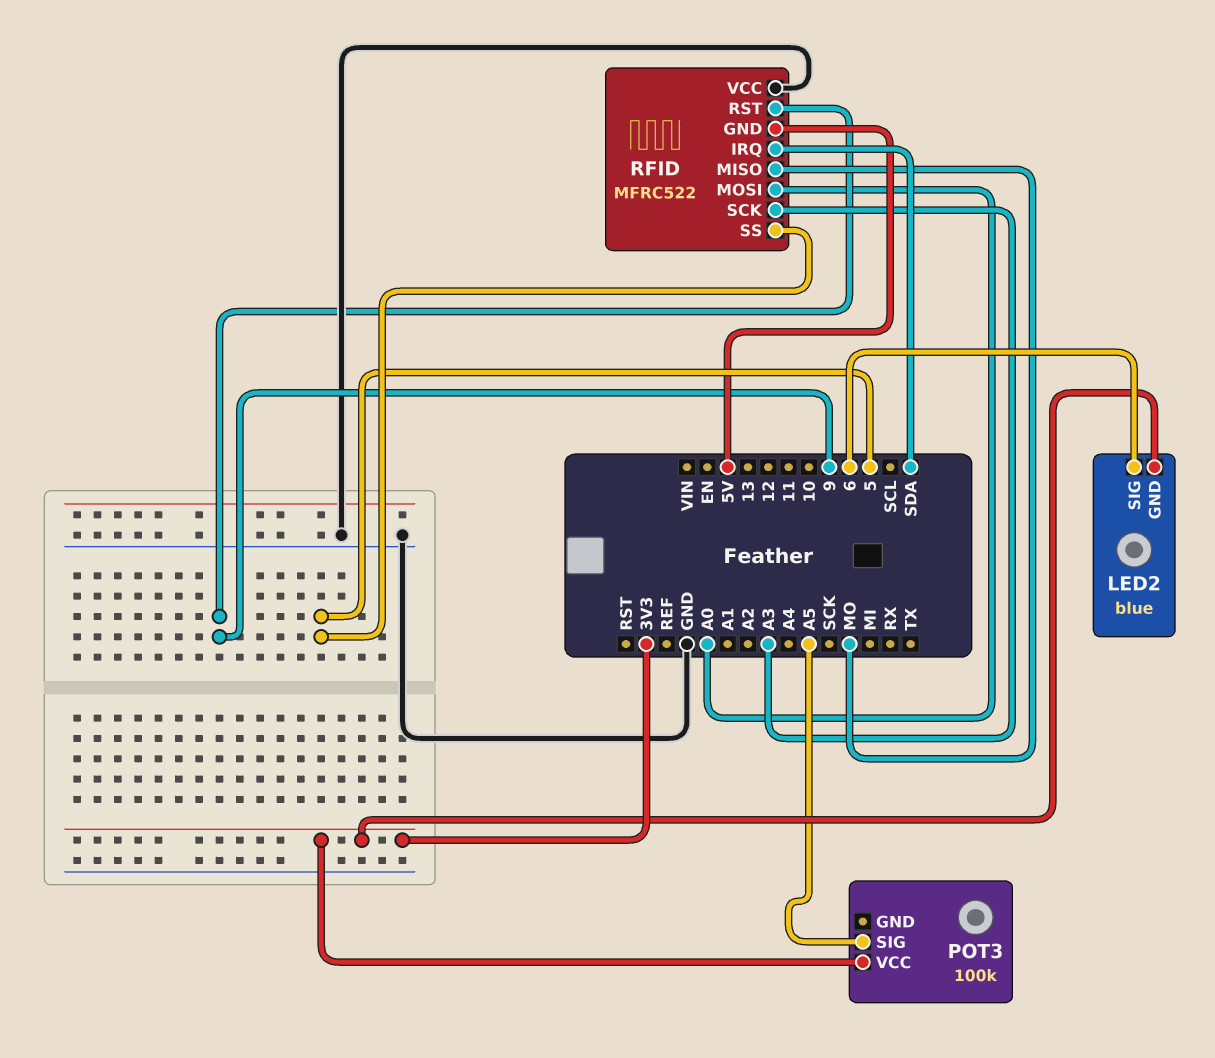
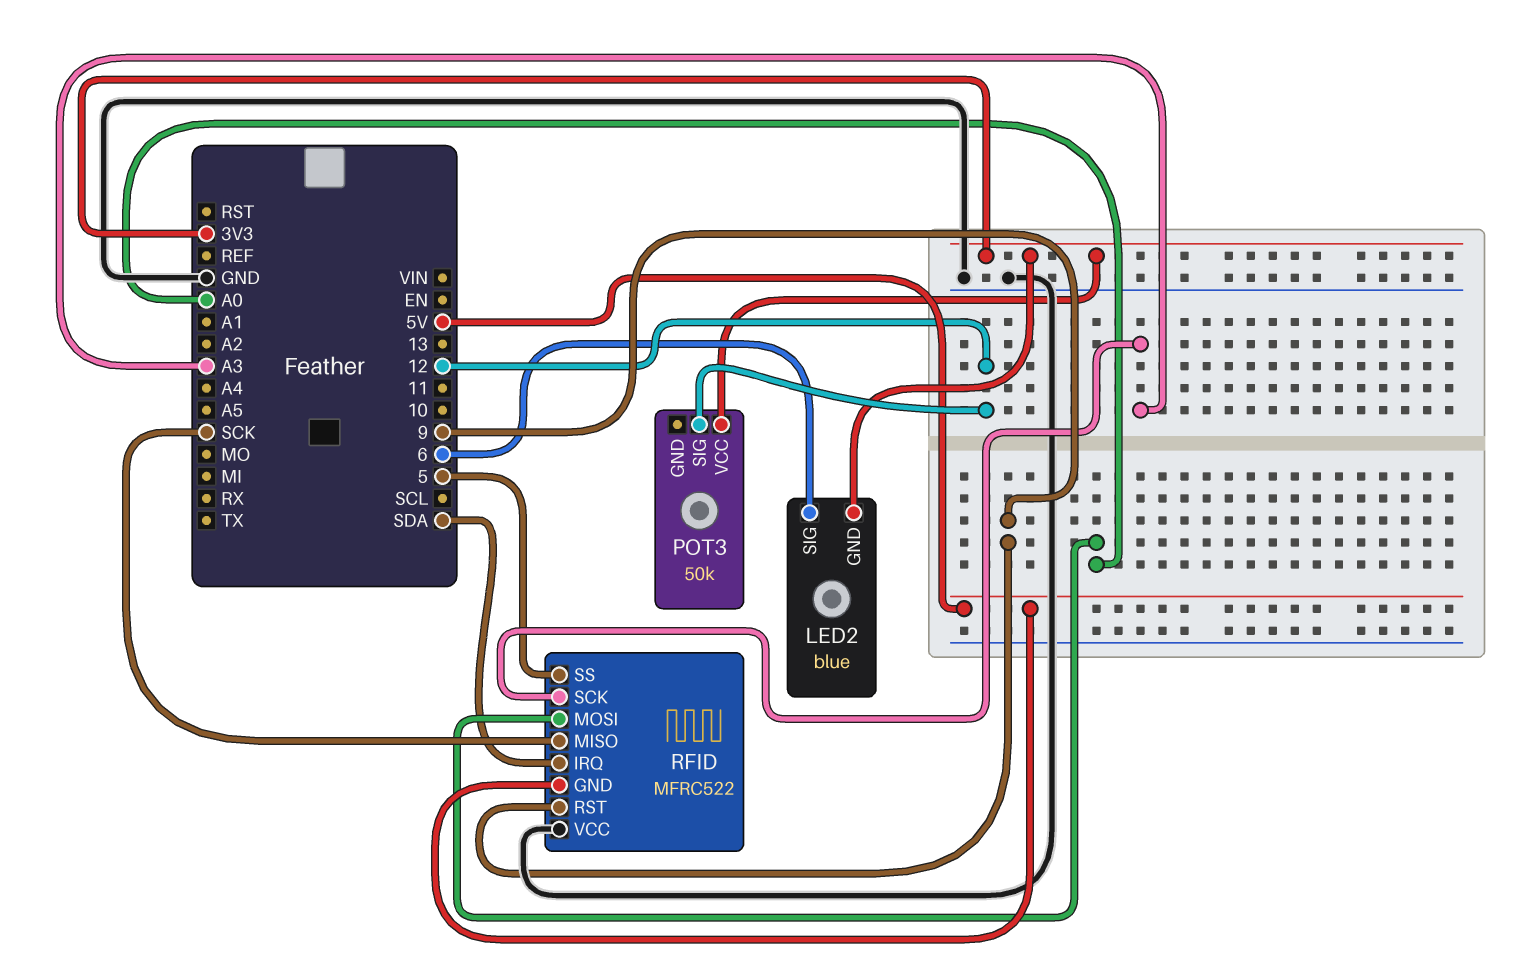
POT3: 100k -> 50k
POT3 pin SIG: A5 -> 12
RFID pin MISO: MO -> SCK

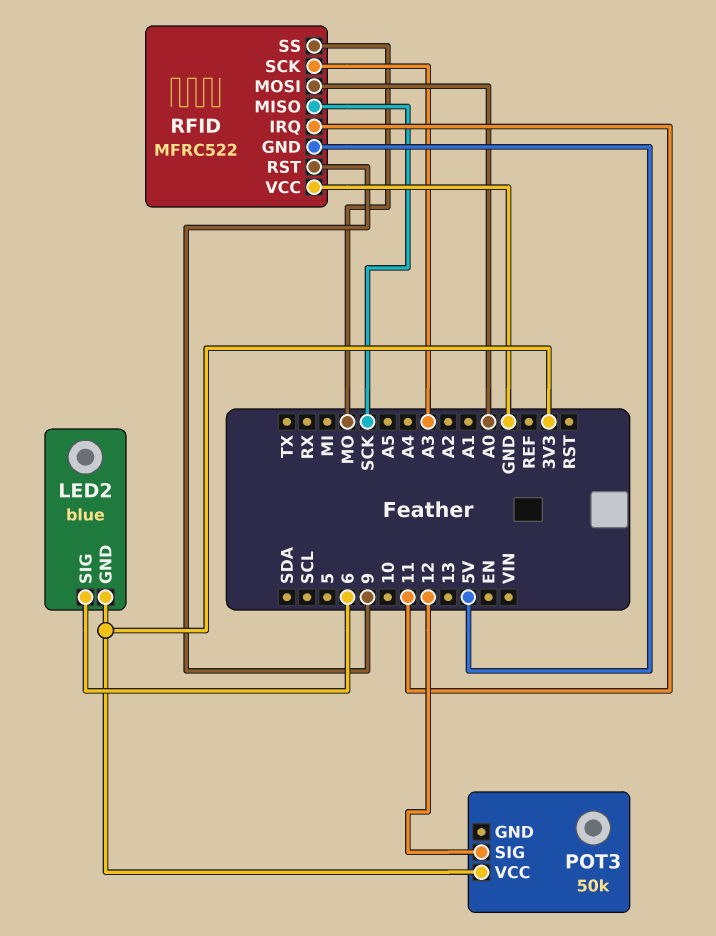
RFID pin IRQ: SDA -> 11
RFID pin SS: 5 -> MO

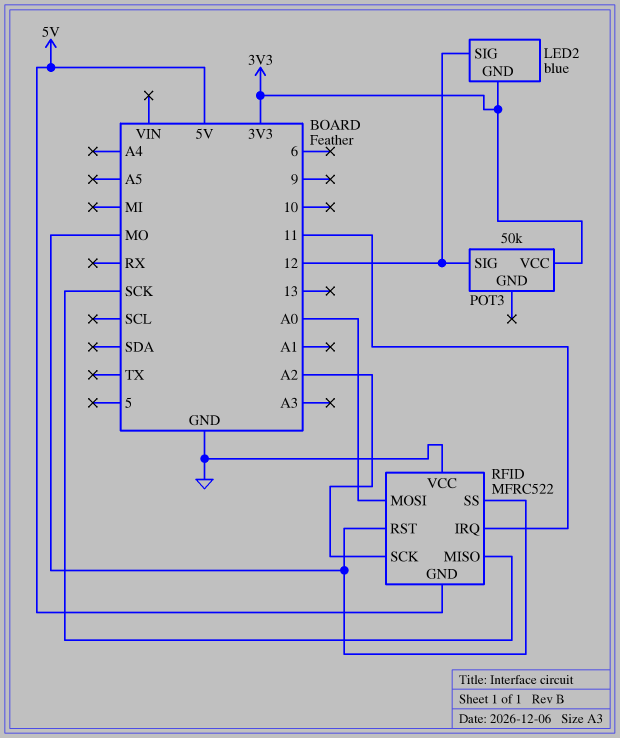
LED2 pin SIG: 6 -> 12
RFID pin RST: 9 -> MO
RFID pin SCK: A3 -> A2

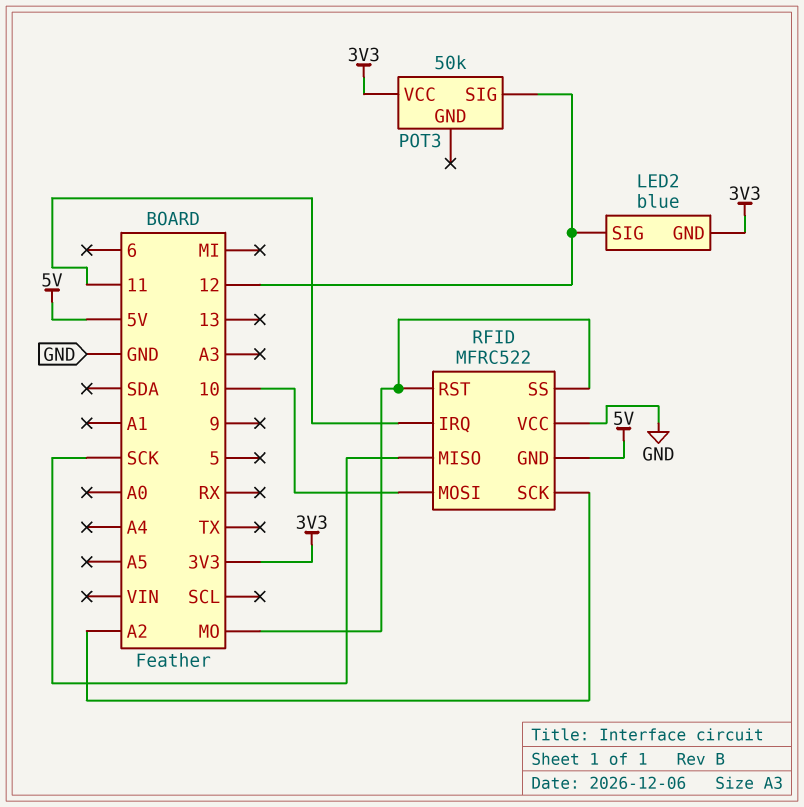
RFID pin MOSI: A0 -> 10

